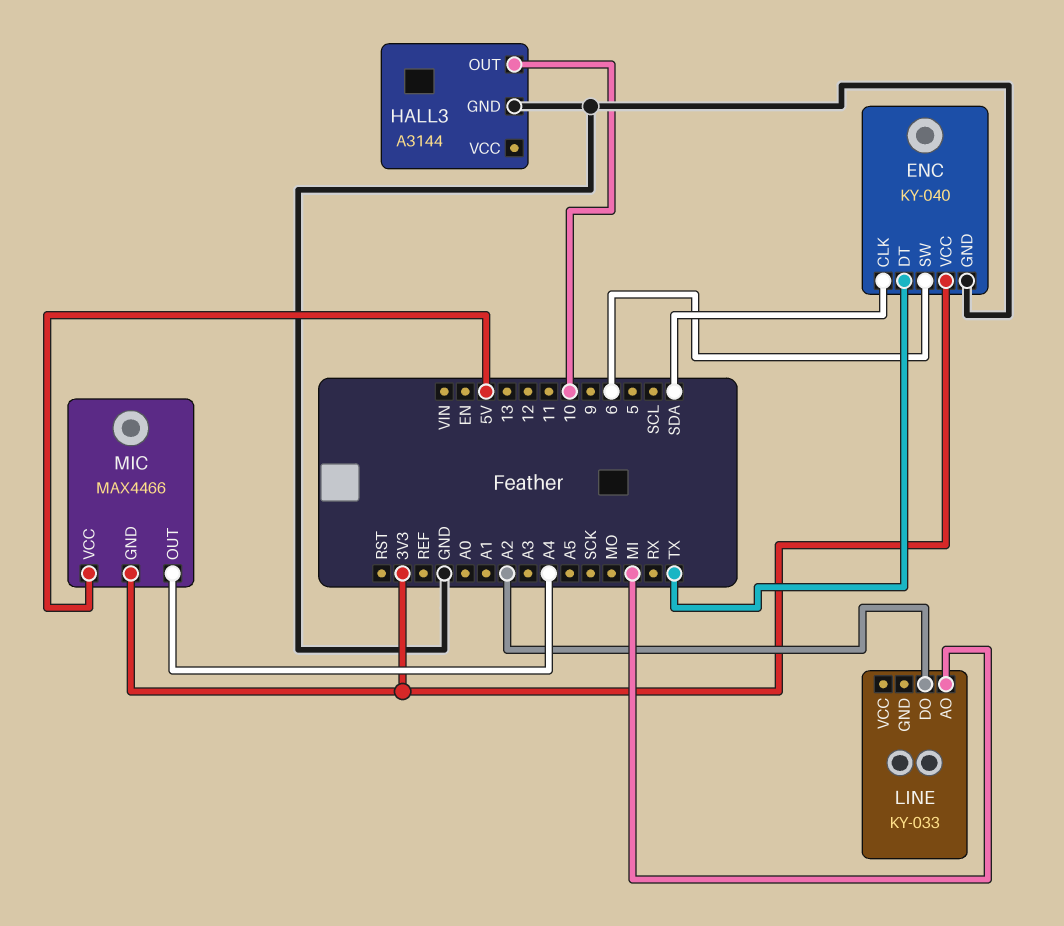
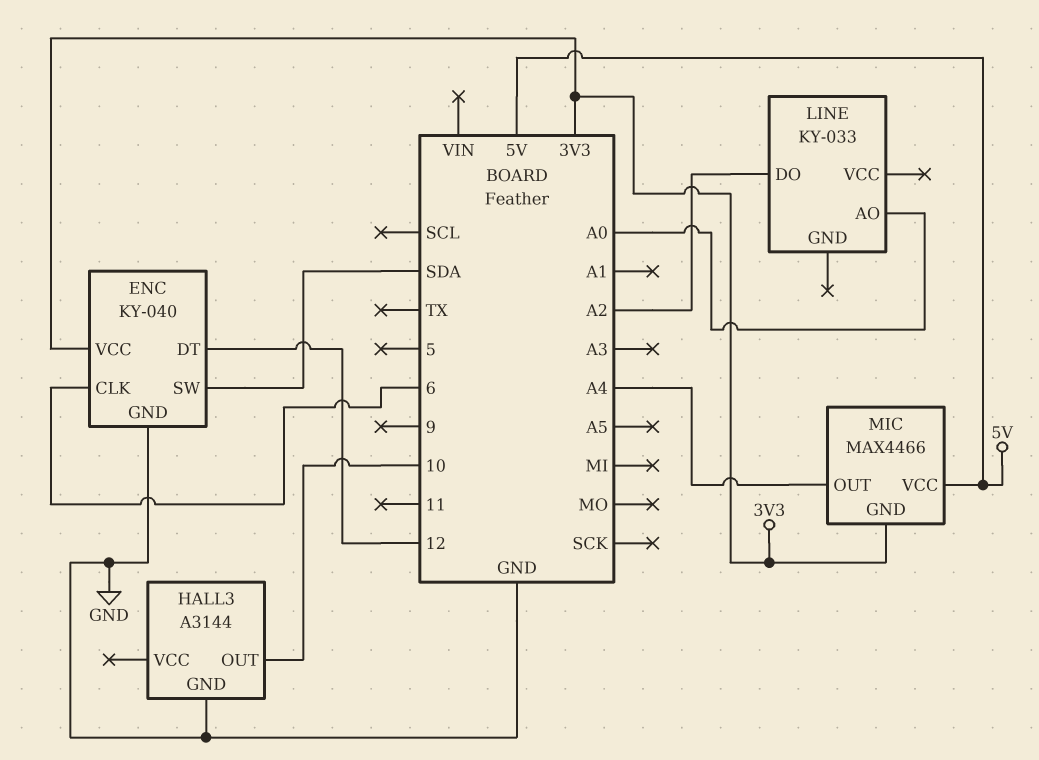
ENC pin CLK: SDA -> 6
ENC pin DT: TX -> 12
ENC pin SW: 6 -> SDA
LINE pin AO: MI -> A0

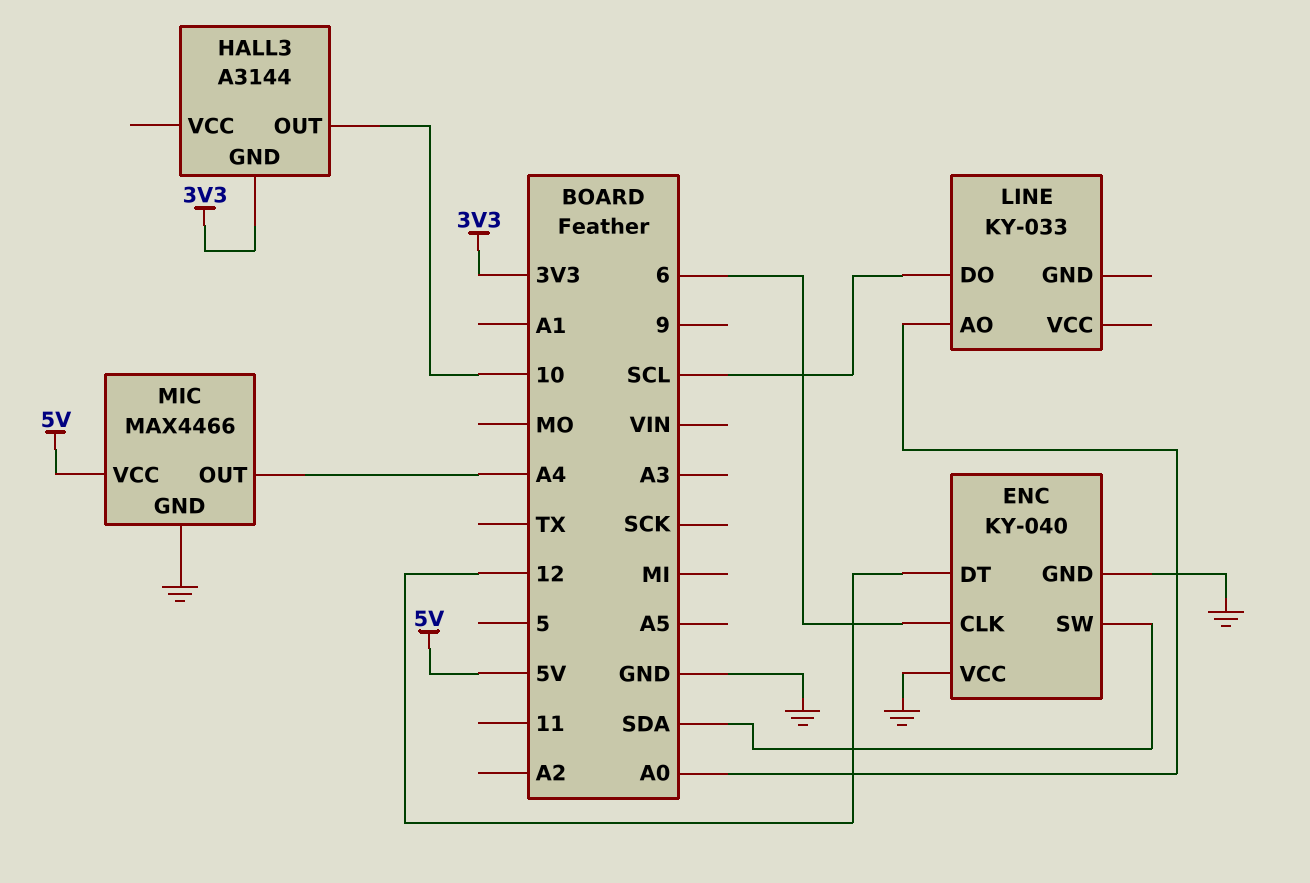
ENC pin VCC: 3V3 -> GND
HALL3 pin GND: GND -> 3V3
LINE pin DO: A2 -> SCL
MIC pin GND: 3V3 -> GND

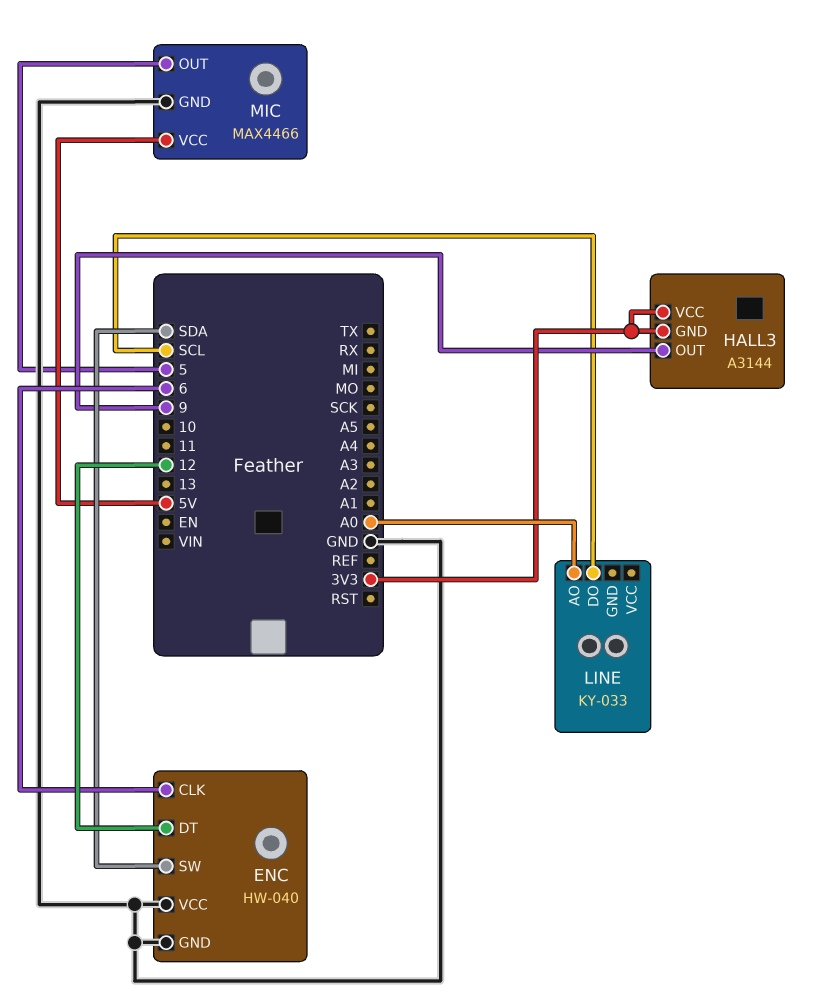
ENC: KY-040 -> HW-040
HALL3 pin OUT: 10 -> 9
HALL3 pin VCC: none -> 3V3
MIC pin OUT: A4 -> 5

